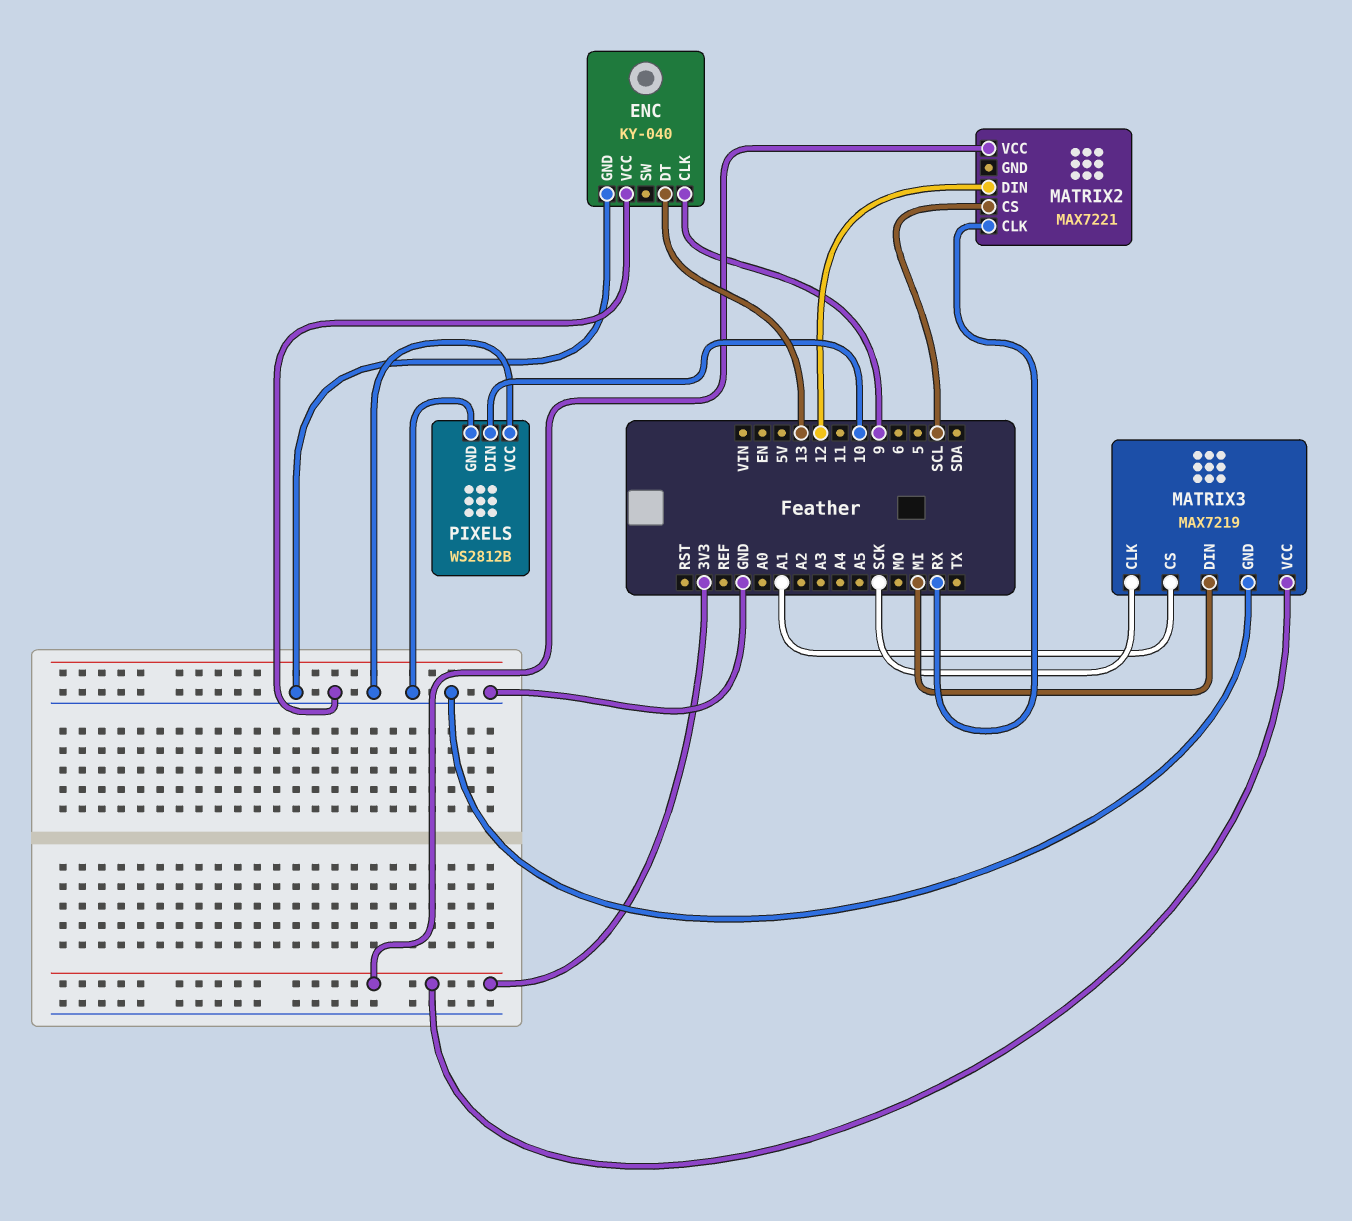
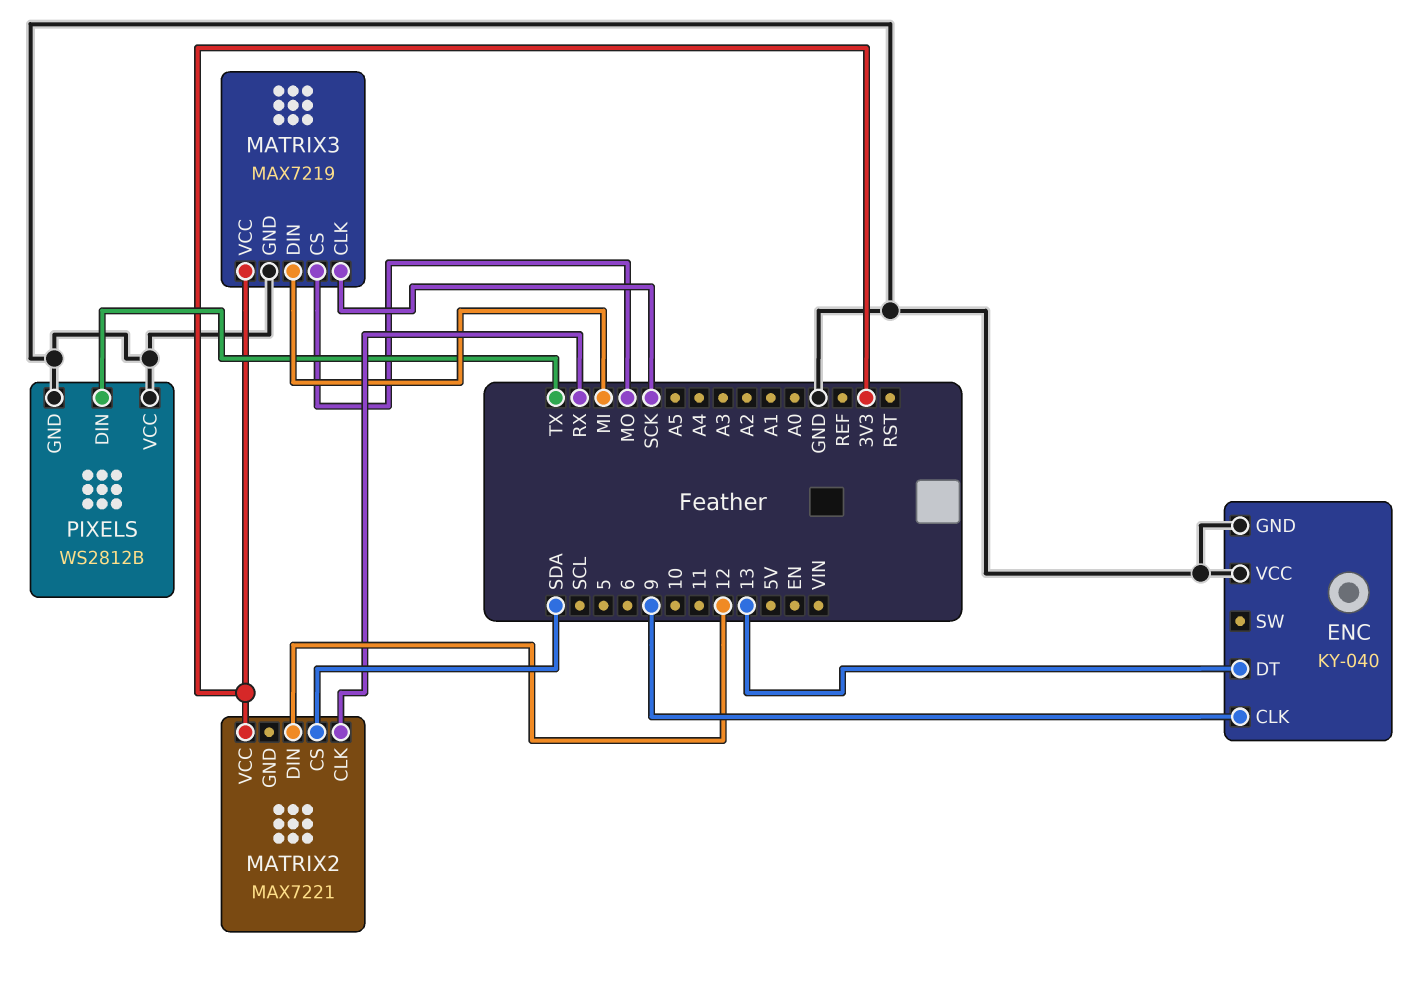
MATRIX2 pin CS: SCL -> SDA
MATRIX3 pin CS: A1 -> MO
PIXELS pin DIN: 10 -> TX

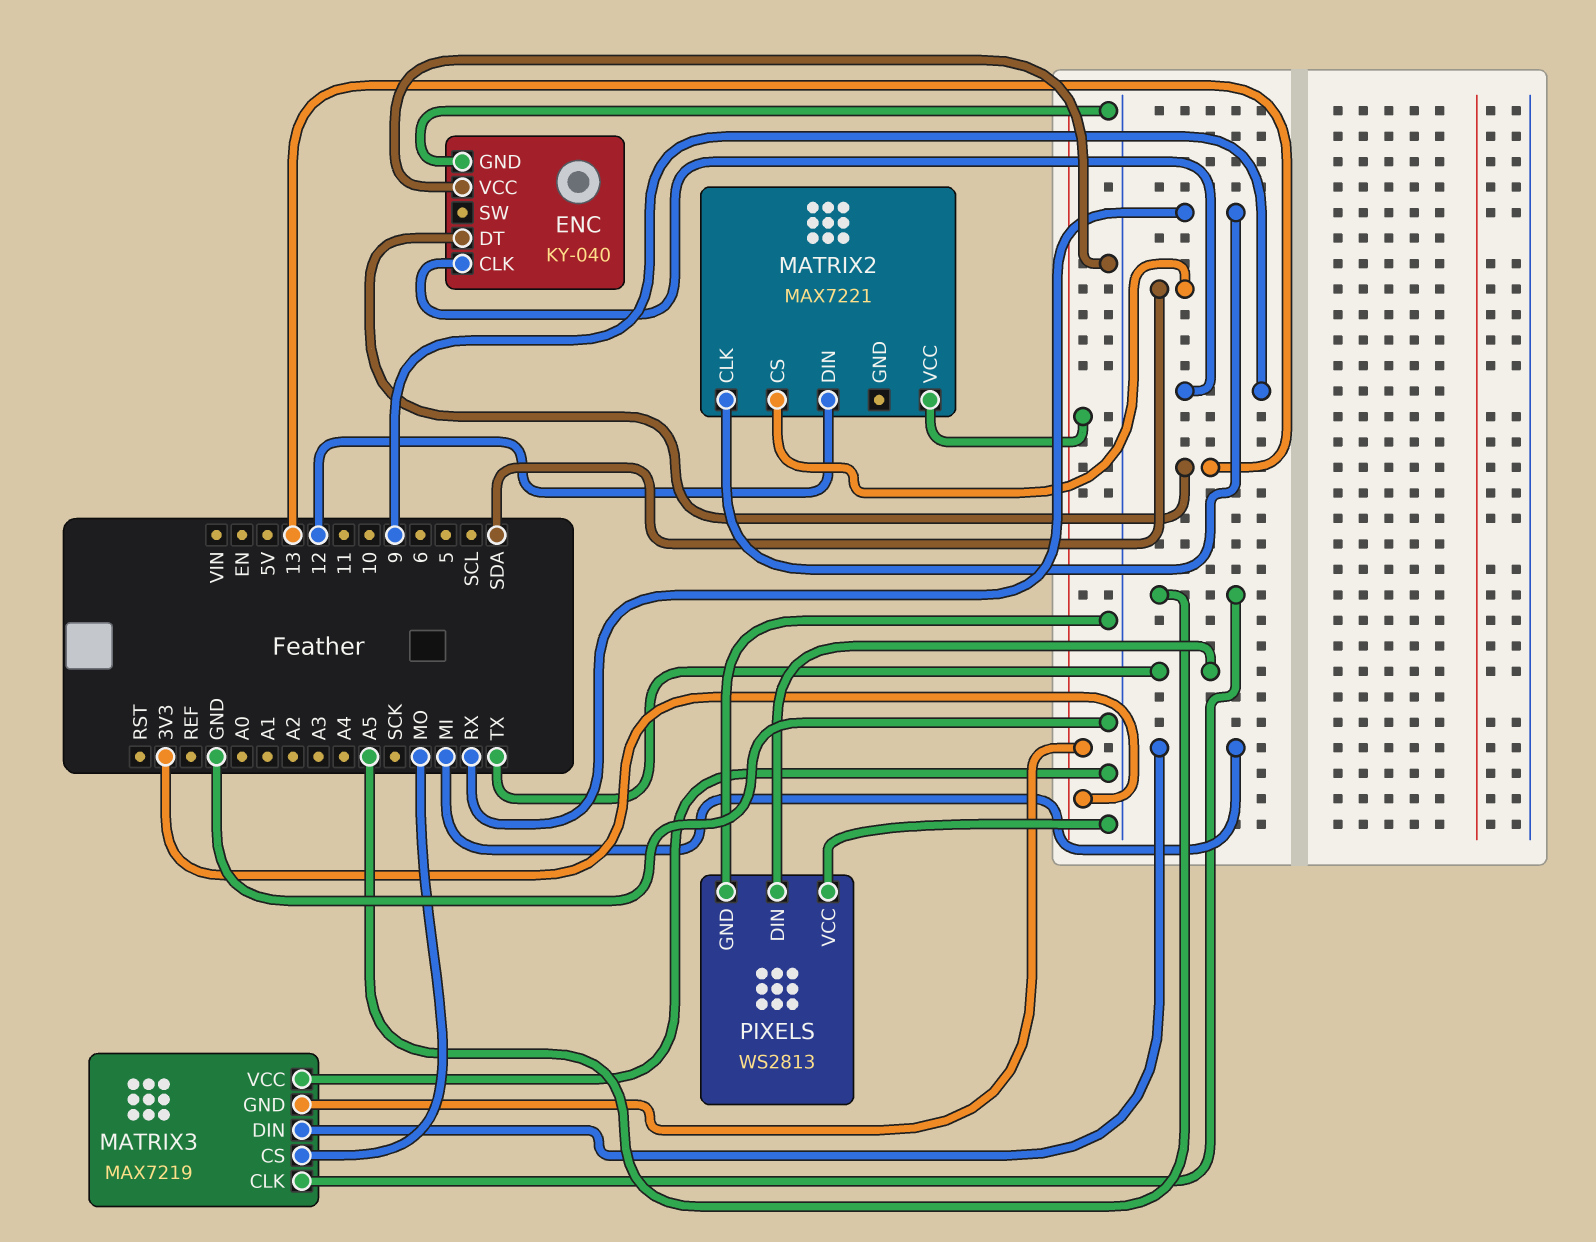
MATRIX3 pin CLK: SCK -> A5
MATRIX3 pin GND: GND -> 3V3
MATRIX3 pin VCC: 3V3 -> GND
PIXELS: WS2812B -> WS2813

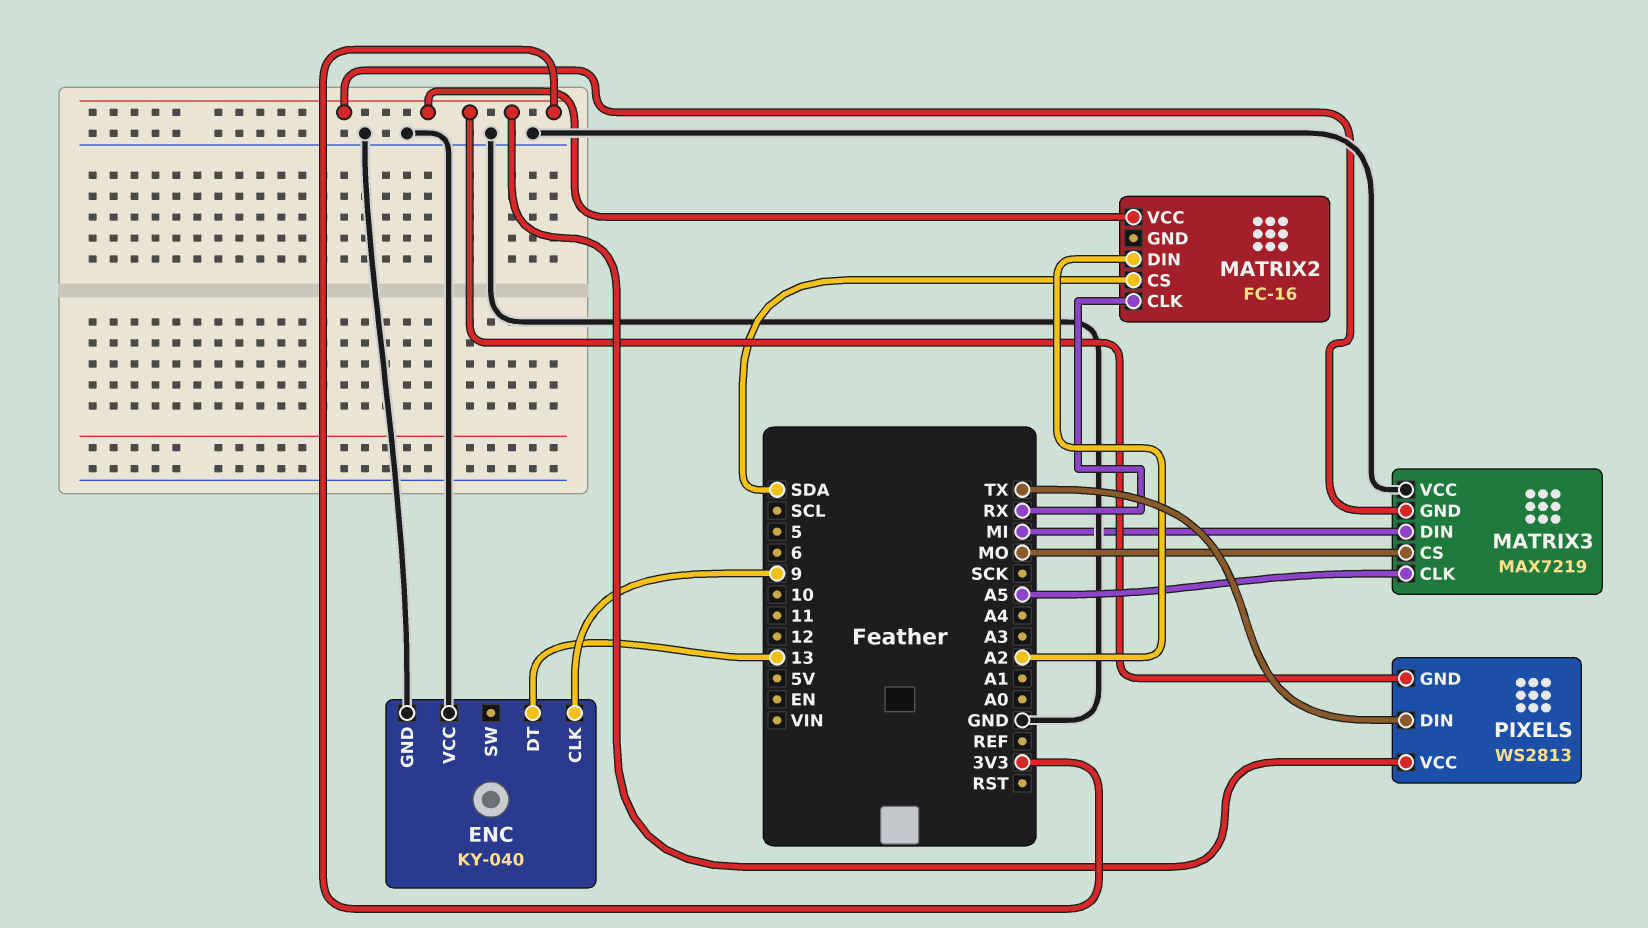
MATRIX2: MAX7221 -> FC-16
MATRIX2 pin DIN: 12 -> A2
PIXELS pin GND: GND -> 3V3
PIXELS pin VCC: GND -> 3V3

